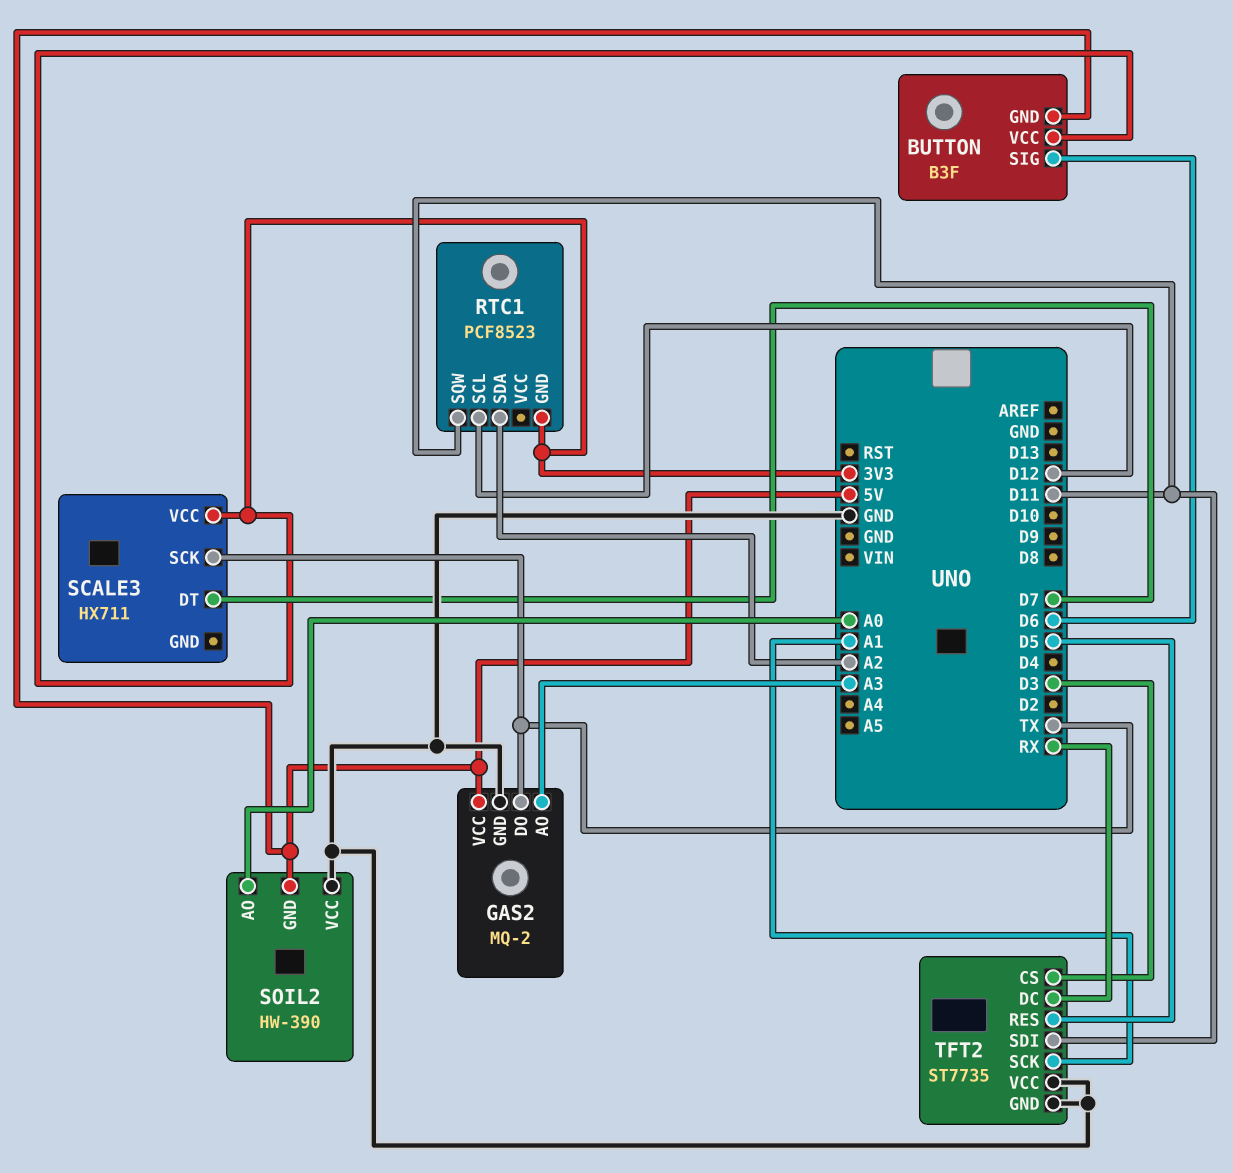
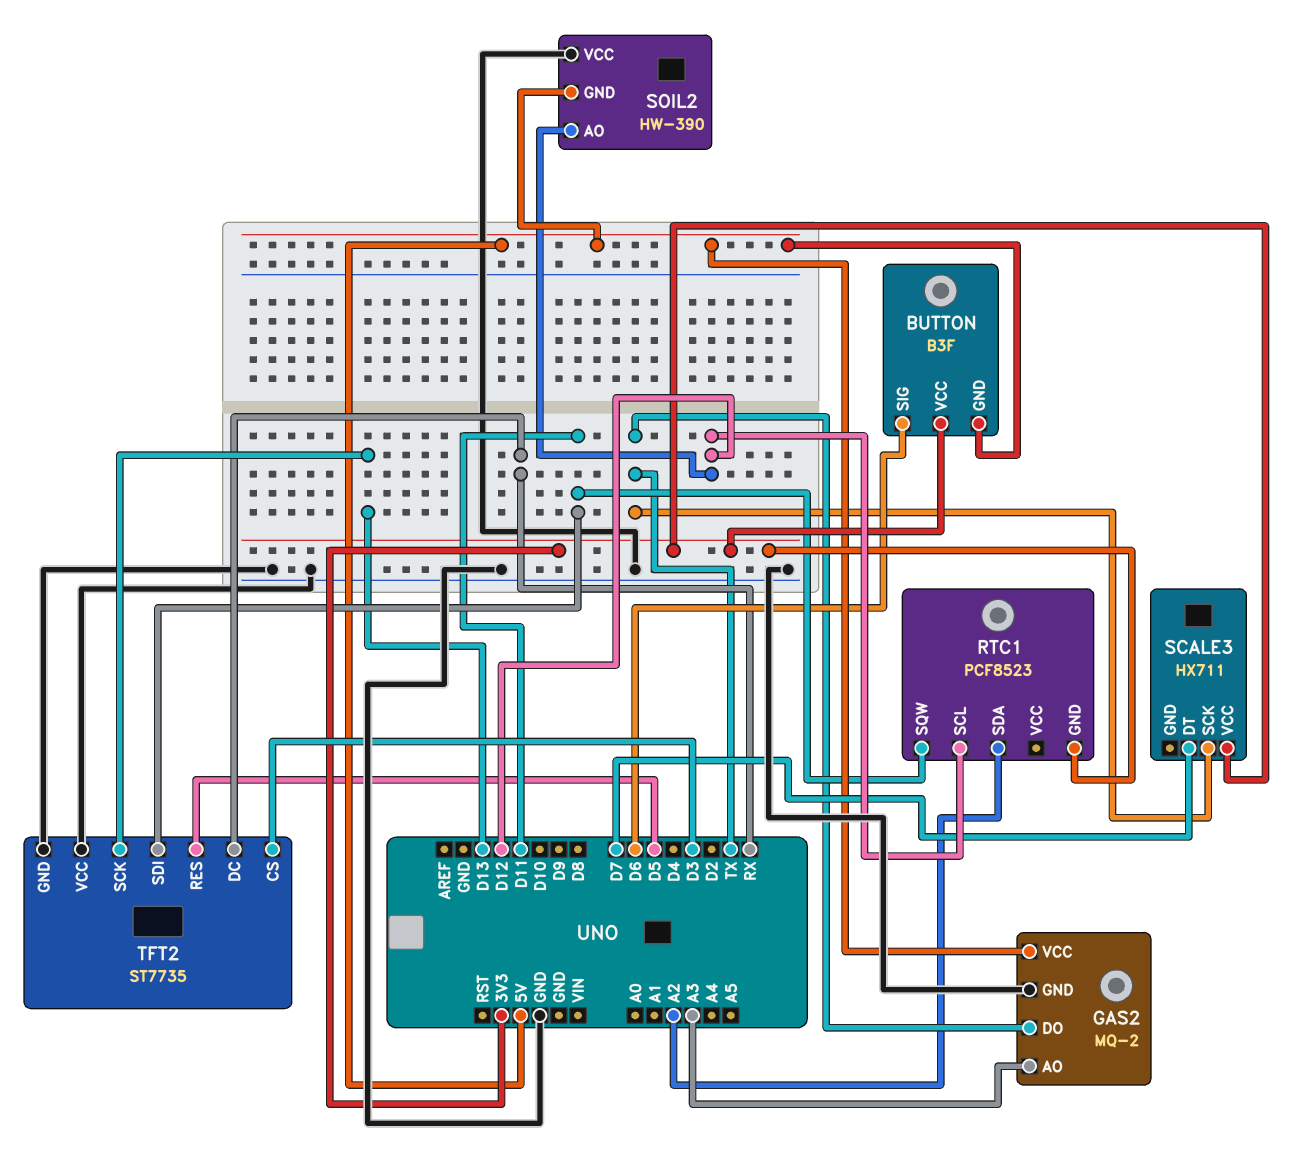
SOIL2 pin AO: A0 -> D12
TFT2 pin SCK: A1 -> D13

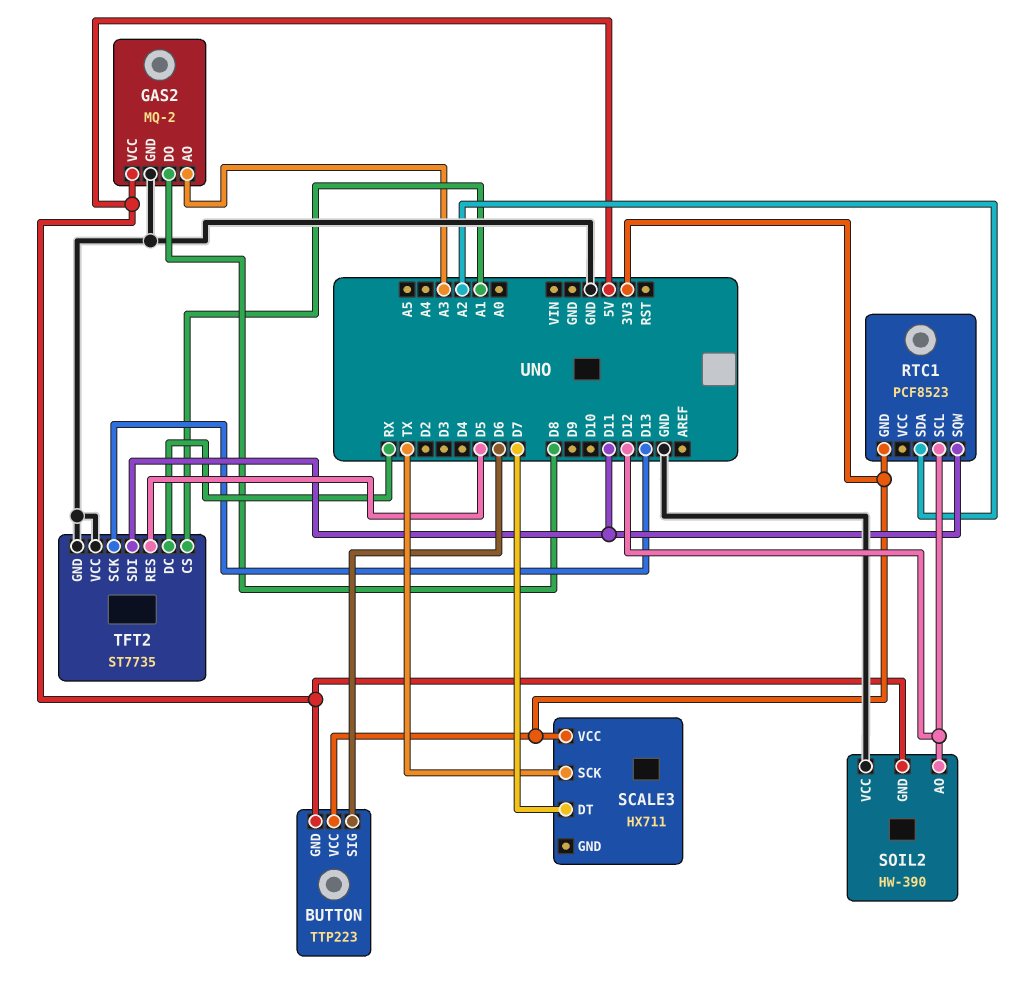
BUTTON: B3F -> TTP223
GAS2 pin DO: TX -> D8
TFT2 pin CS: D3 -> A1

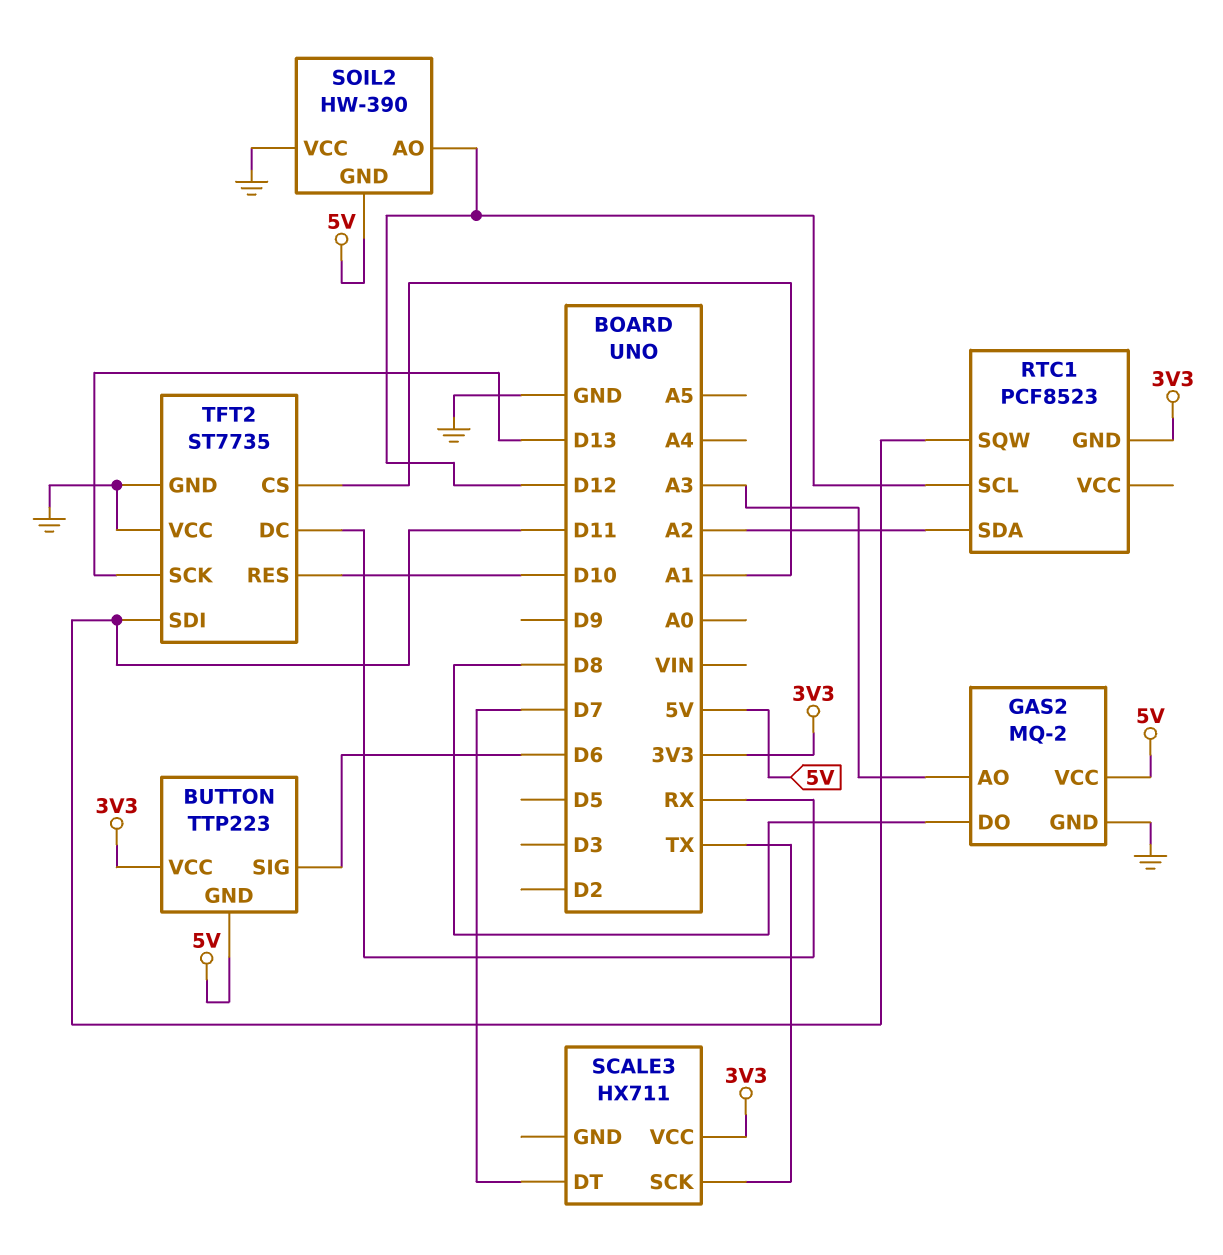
TFT2 pin RES: D5 -> D10

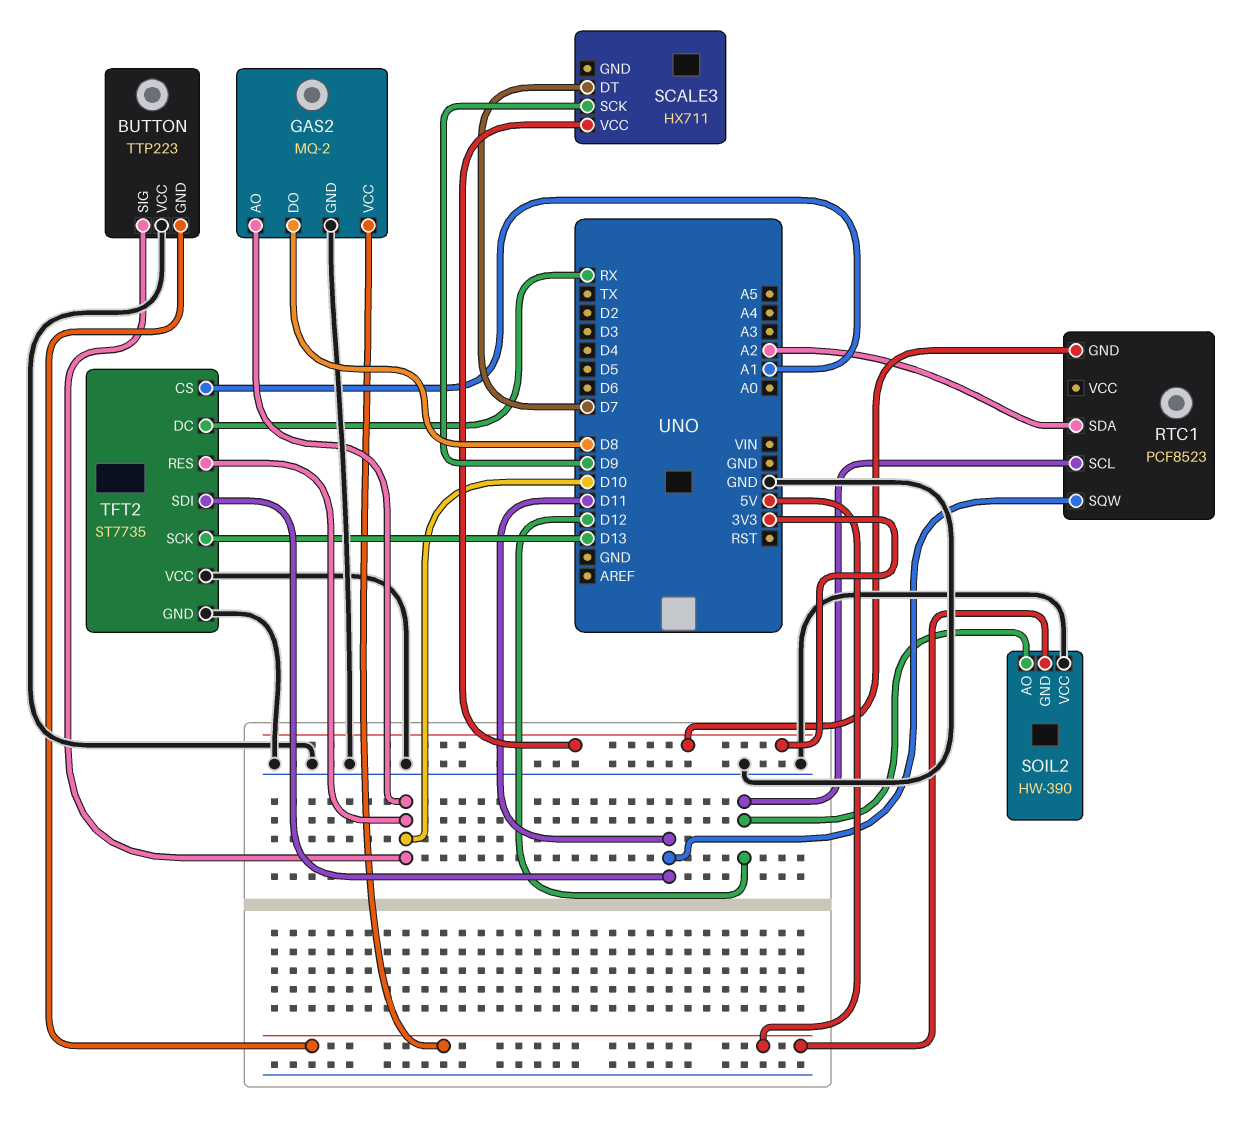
BUTTON pin SIG: D6 -> D10
BUTTON pin VCC: 3V3 -> GND
GAS2 pin AO: A3 -> D10
SCALE3 pin SCK: TX -> D9

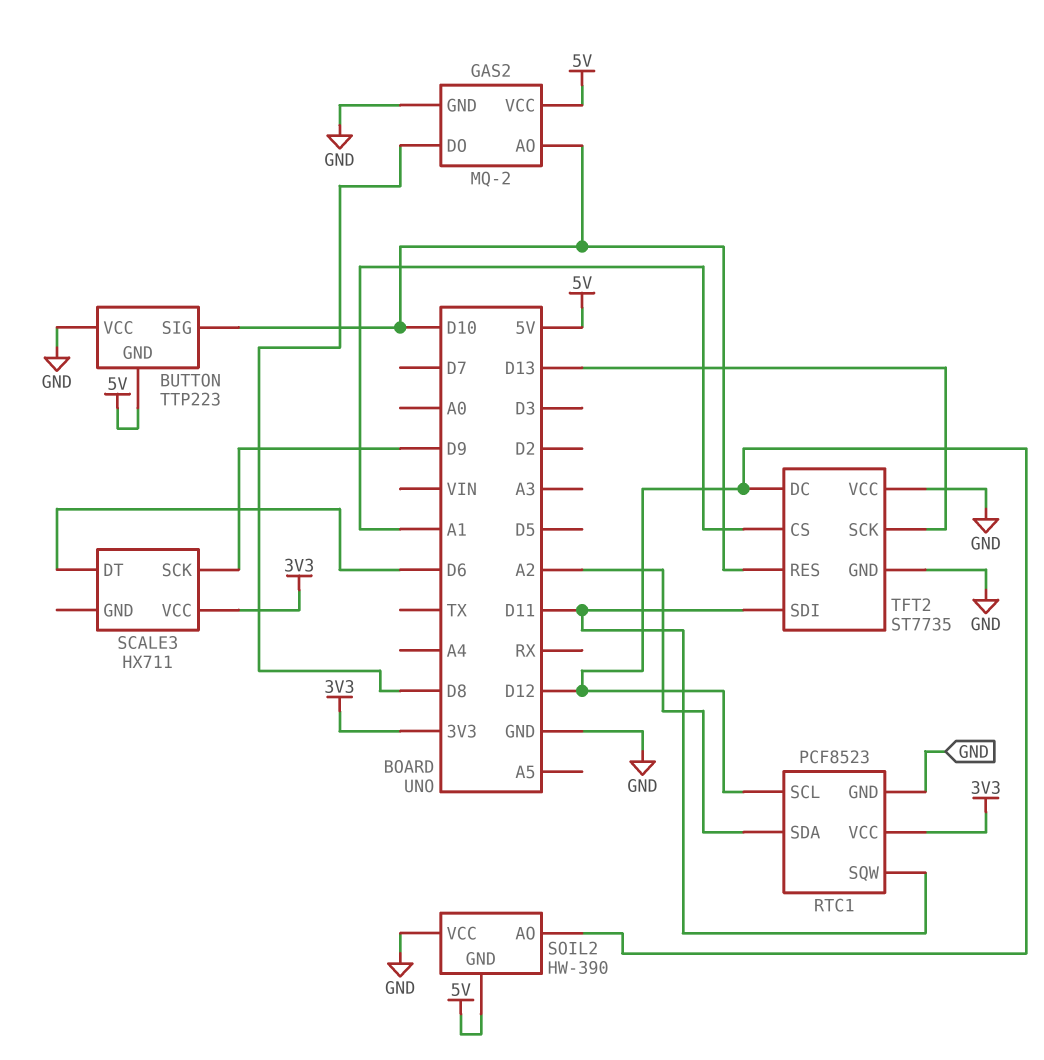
RTC1 pin GND: 3V3 -> GND
RTC1 pin VCC: none -> 3V3
SCALE3 pin DT: D7 -> D6
TFT2 pin DC: RX -> D12

